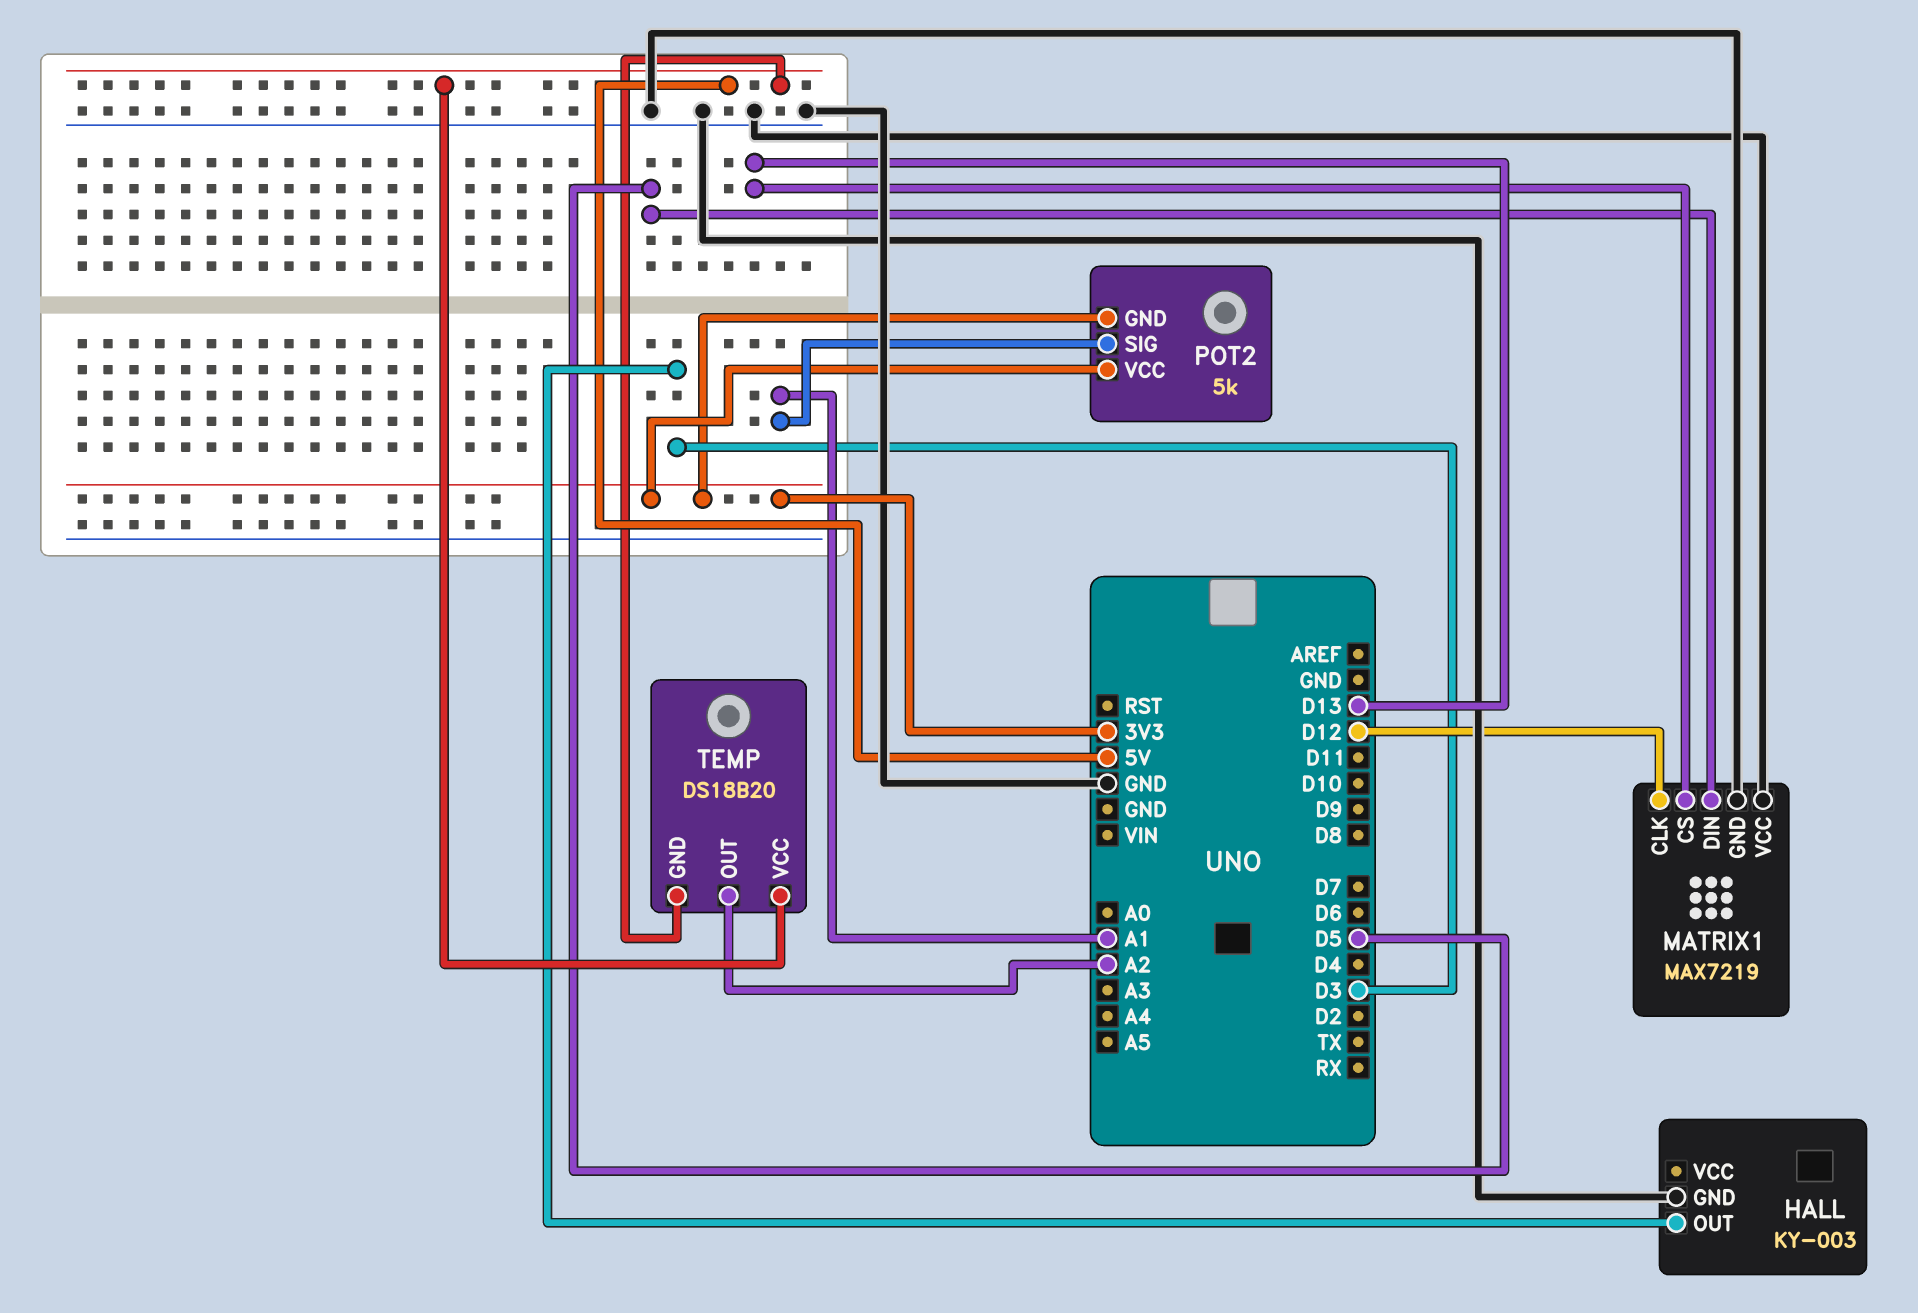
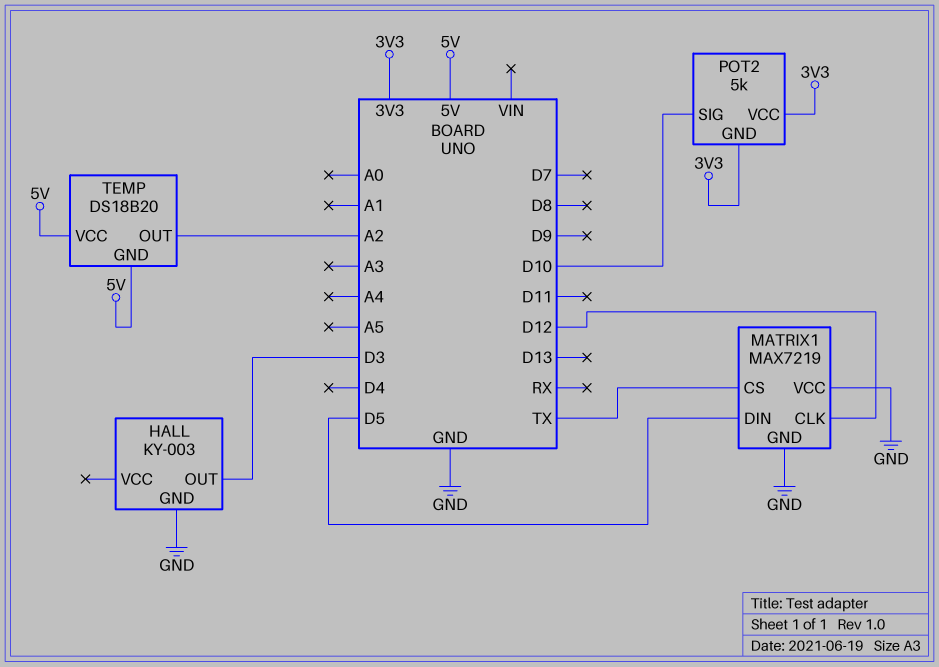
MATRIX1 pin CS: D13 -> TX
POT2 pin SIG: A1 -> D10

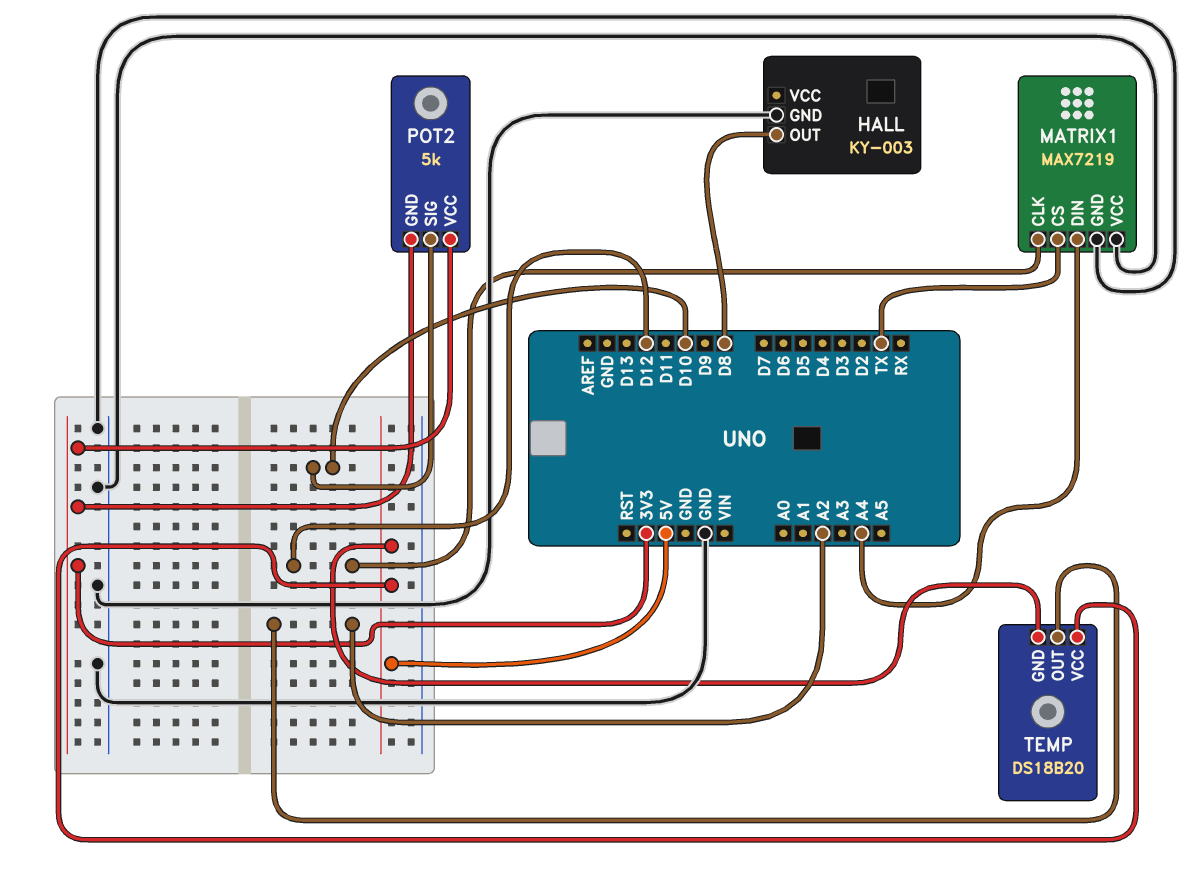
HALL pin OUT: D3 -> D8
MATRIX1 pin DIN: D5 -> A4

